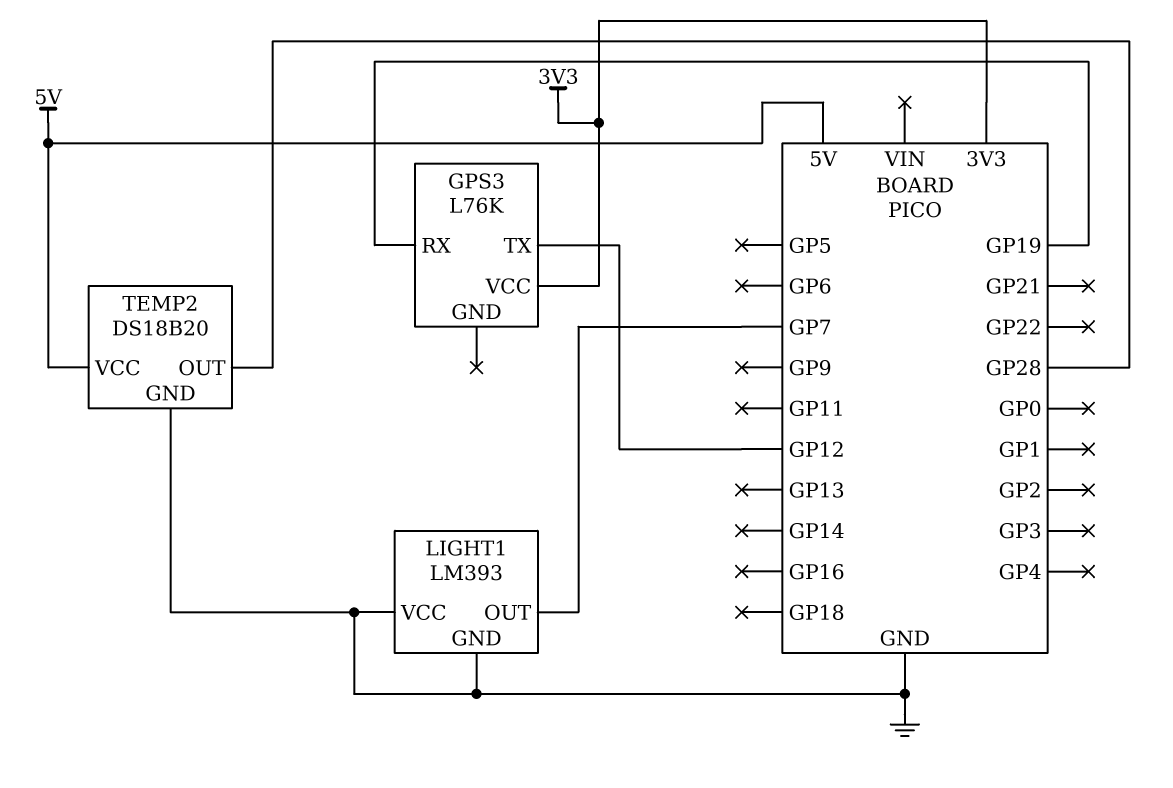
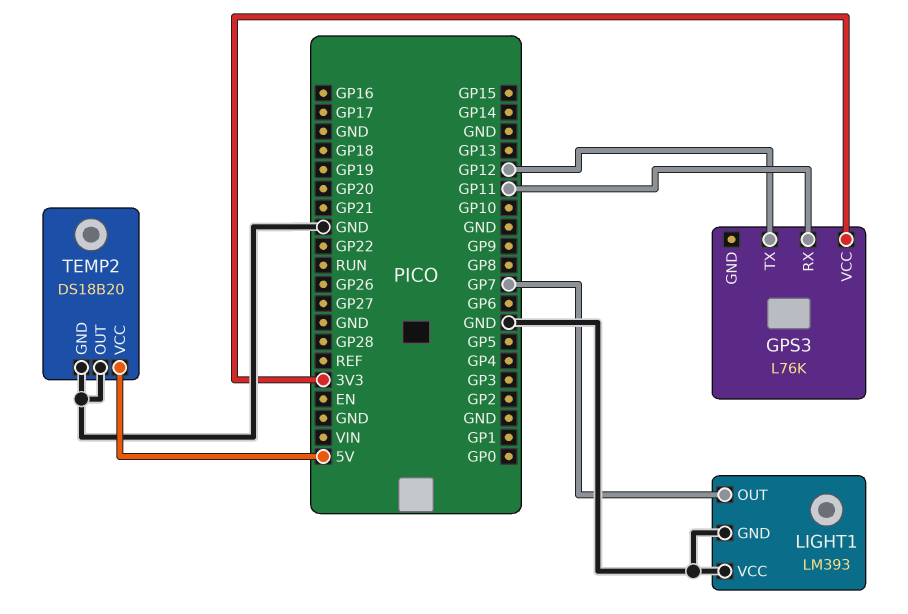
GPS3 pin RX: GP19 -> GP11
TEMP2 pin OUT: GP28 -> GND

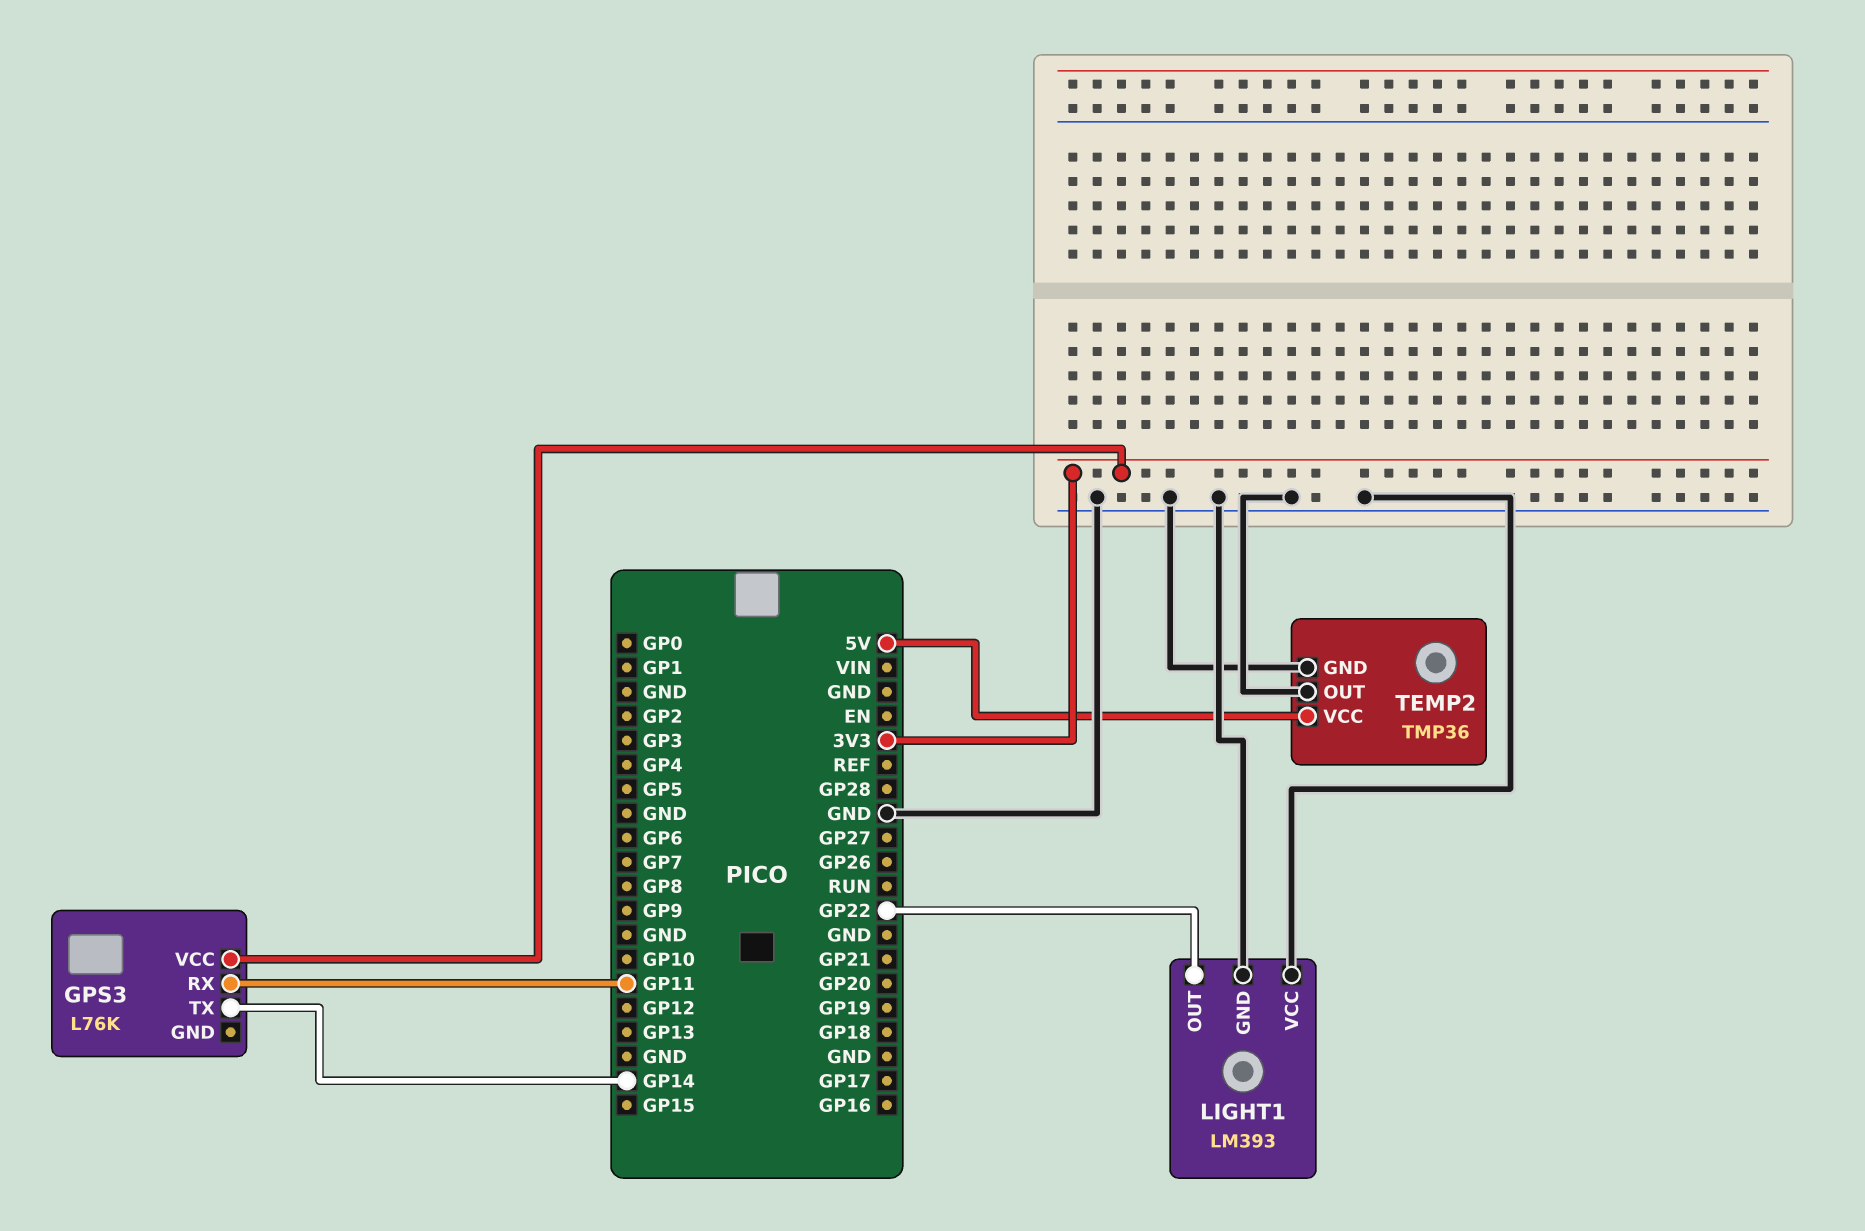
GPS3 pin TX: GP12 -> GP14
LIGHT1 pin OUT: GP7 -> GP22
TEMP2: DS18B20 -> TMP36

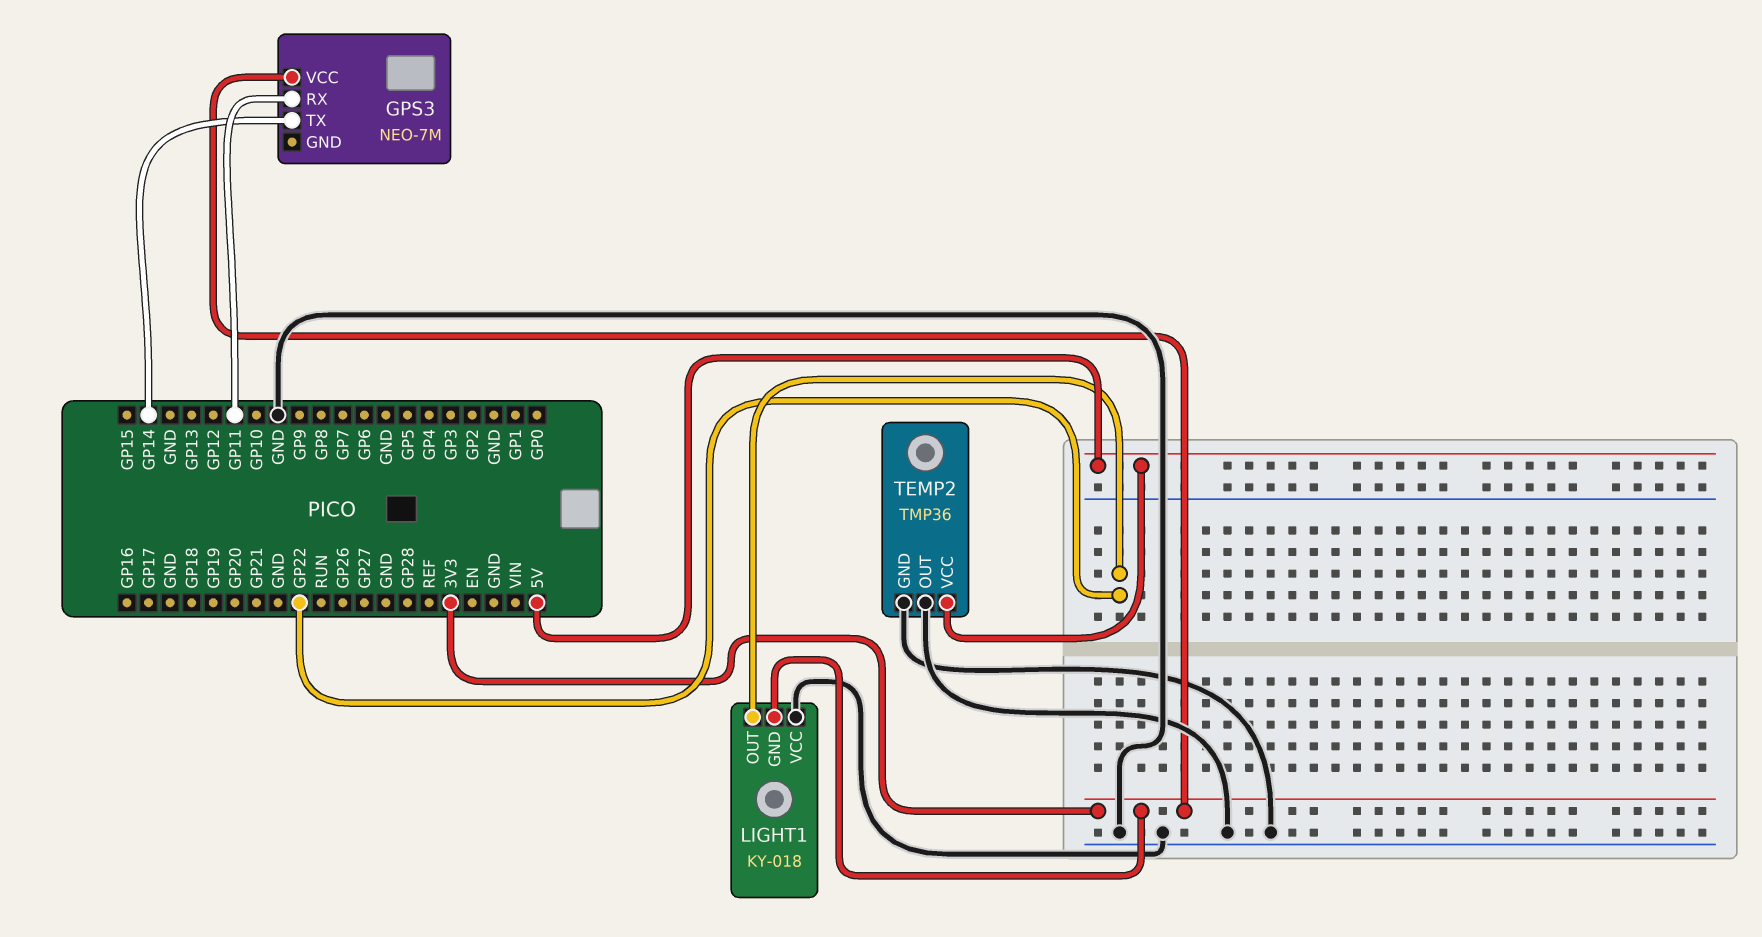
GPS3: L76K -> NEO-7M
LIGHT1: LM393 -> KY-018
LIGHT1 pin GND: GND -> 3V3

